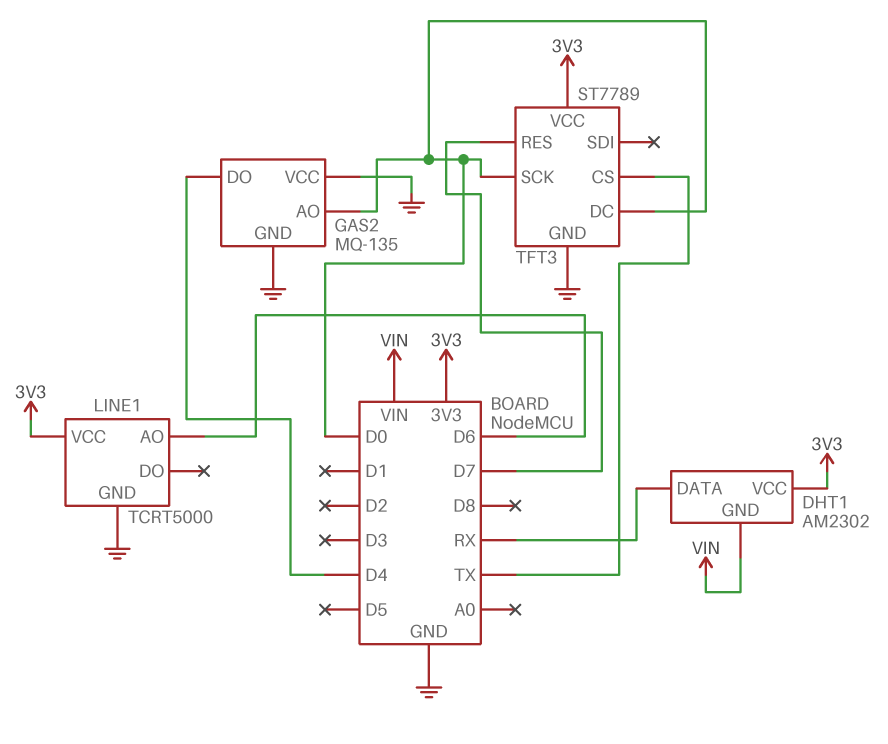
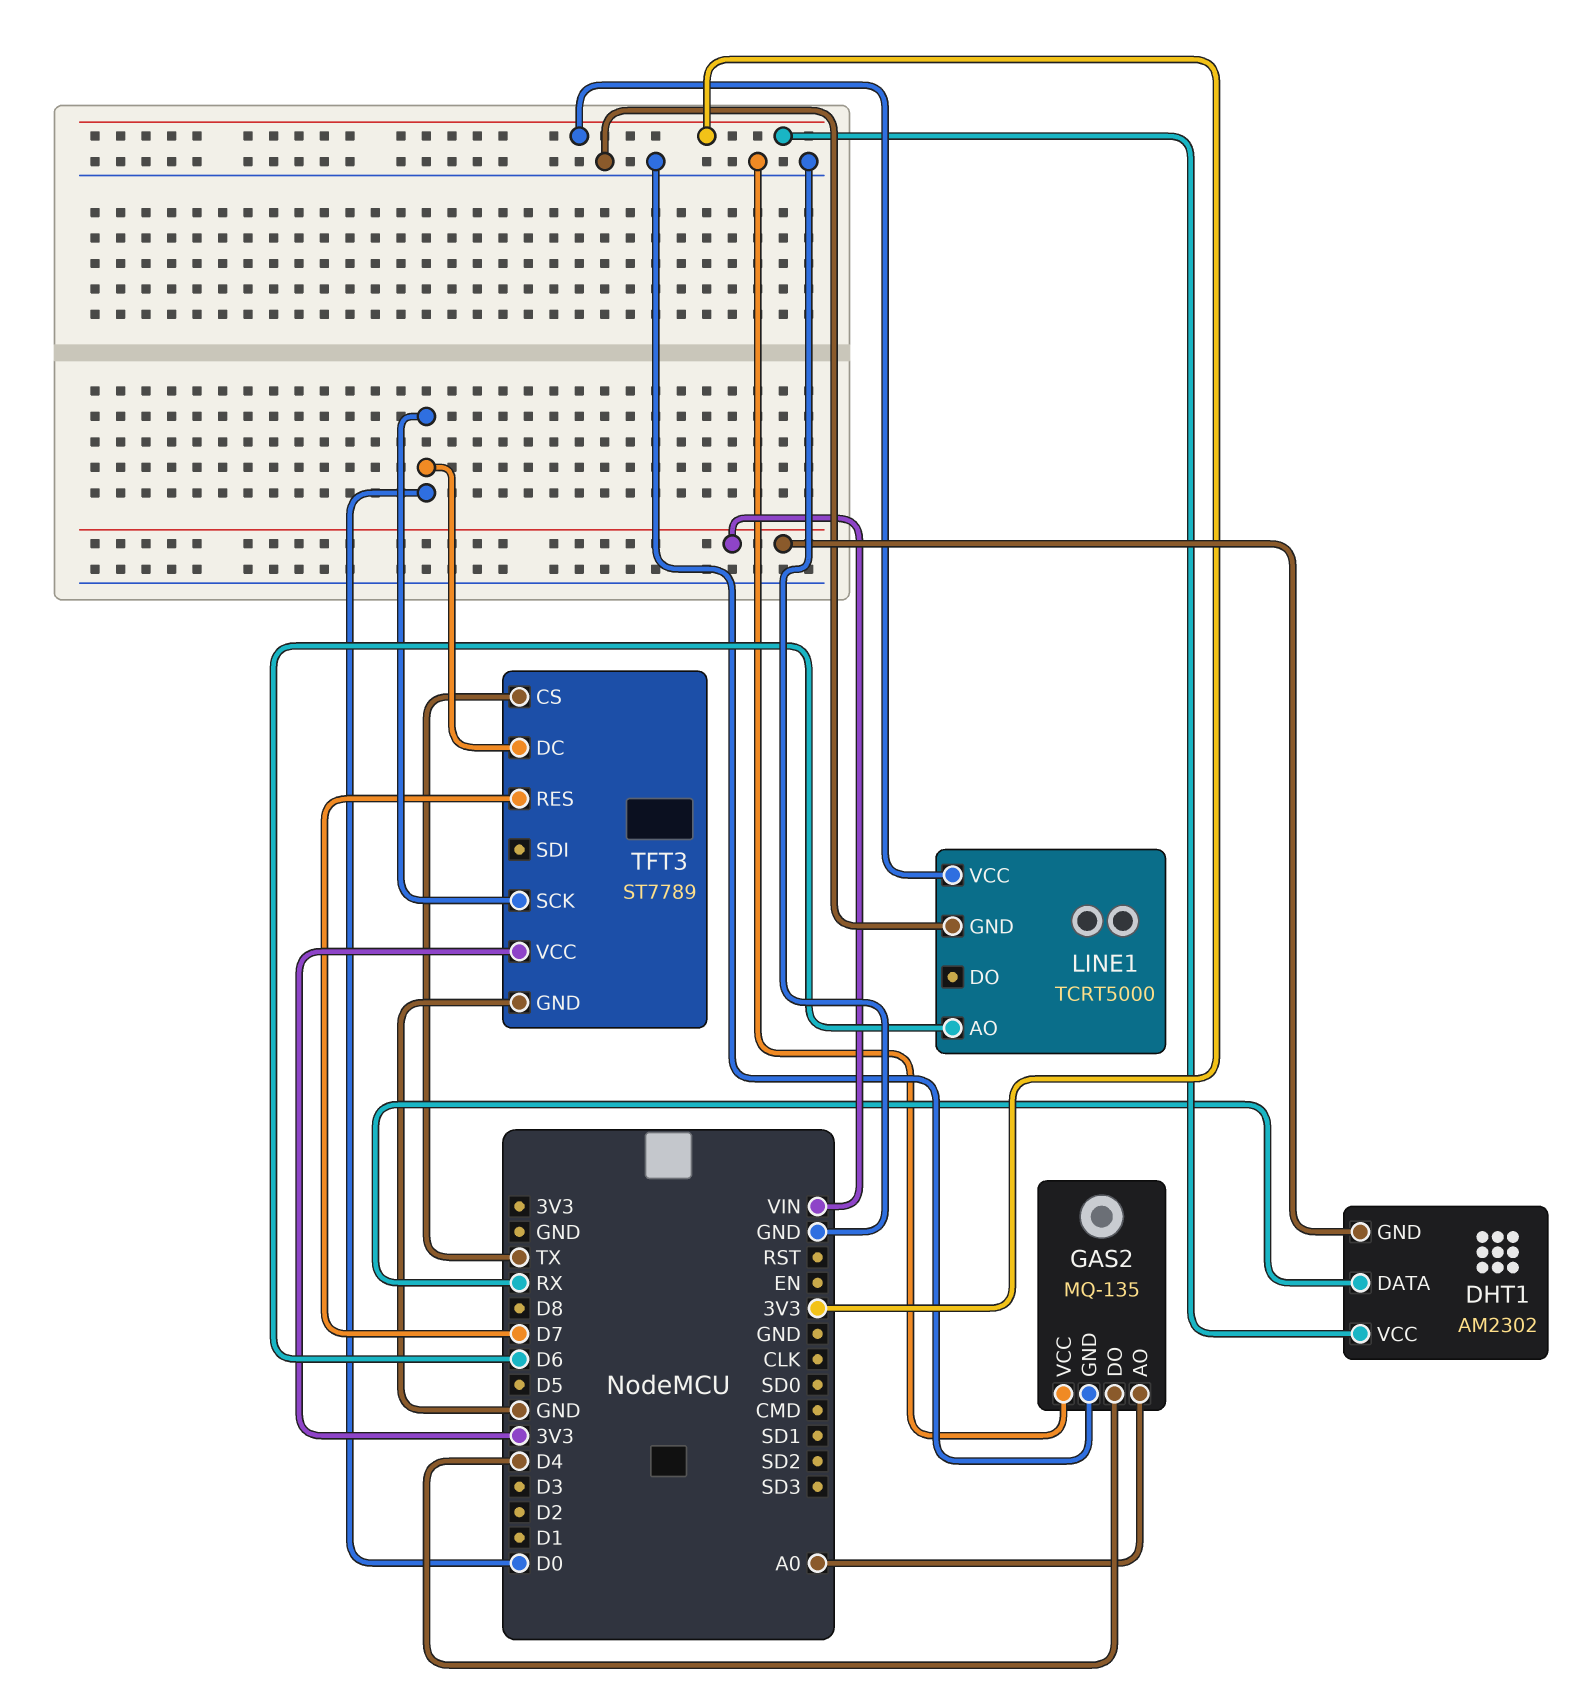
GAS2 pin AO: D0 -> A0

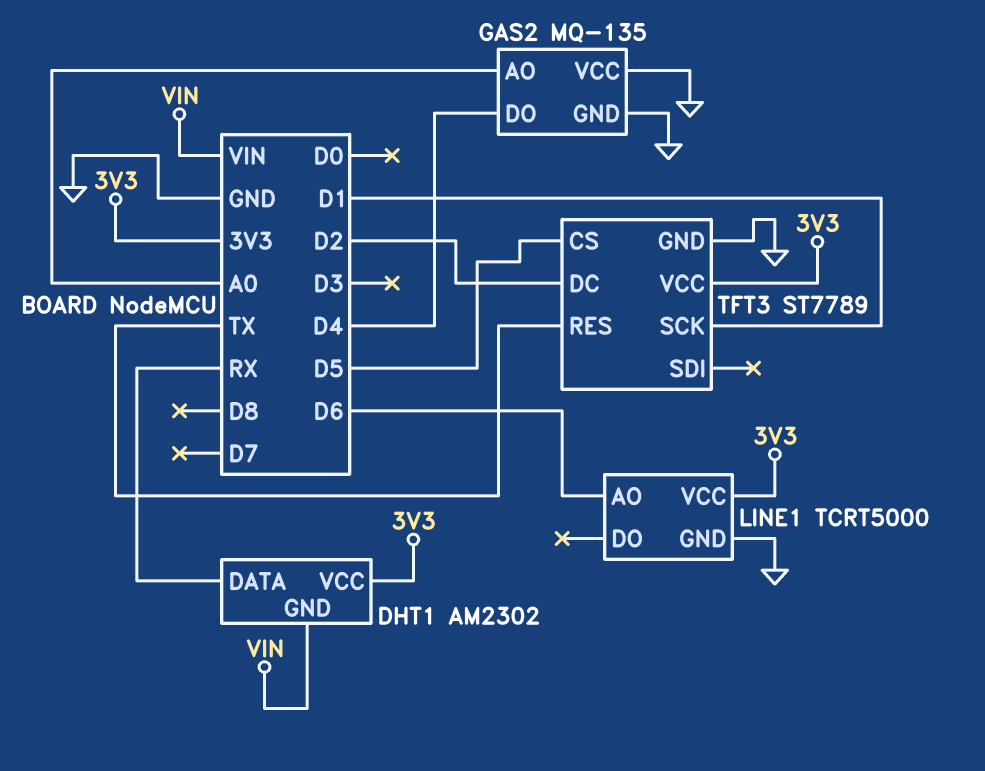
TFT3 pin CS: TX -> D5
TFT3 pin DC: D0 -> D2
TFT3 pin RES: D7 -> TX
TFT3 pin SCK: D0 -> D1

